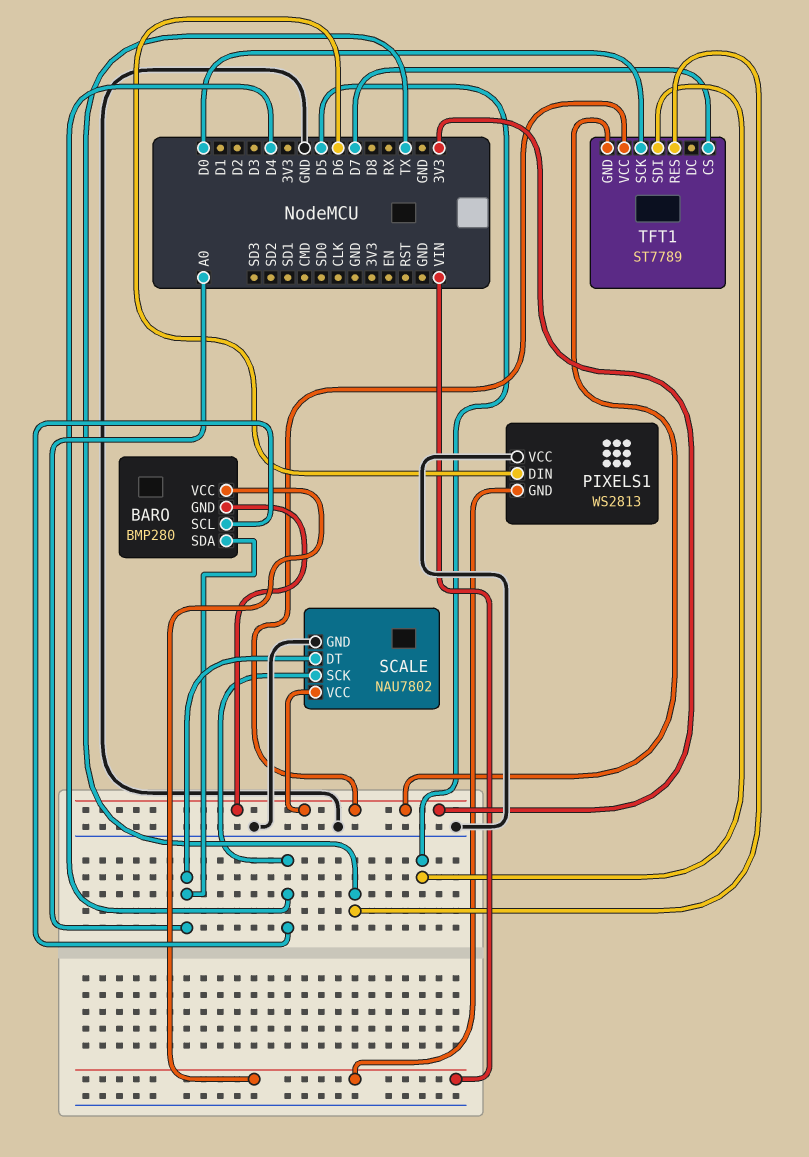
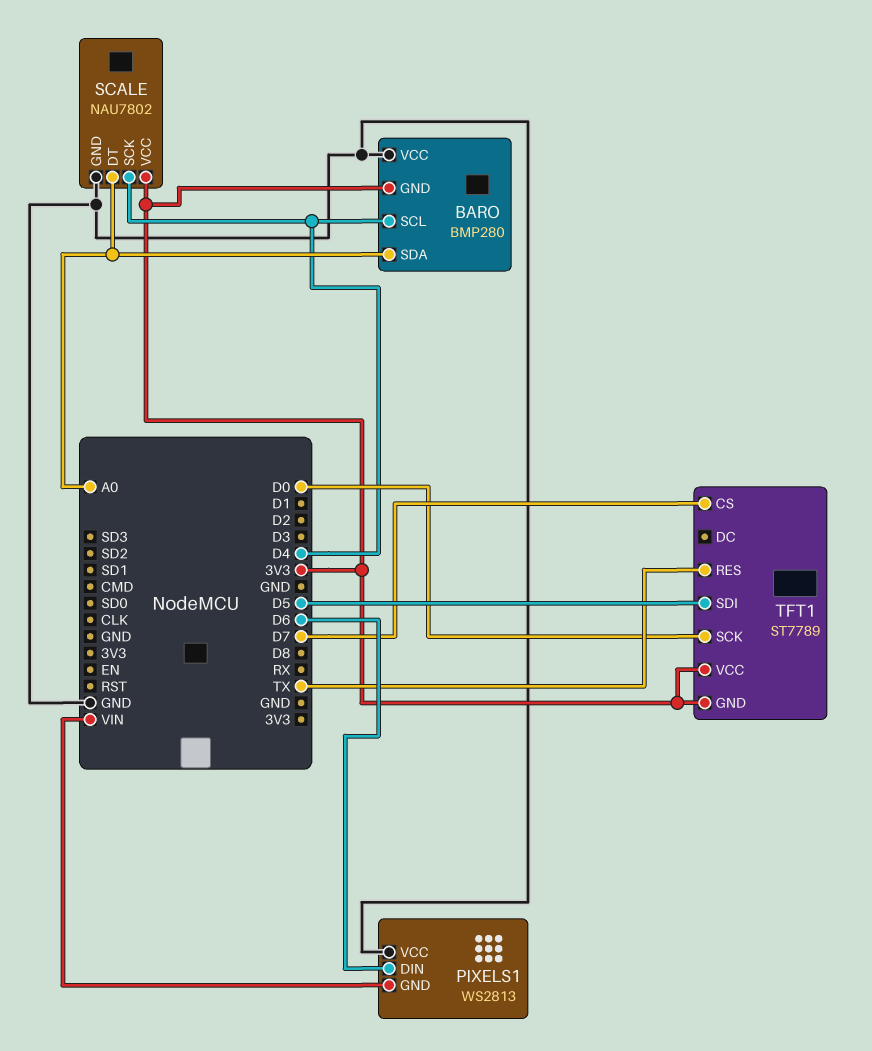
BARO pin VCC: VIN -> GND

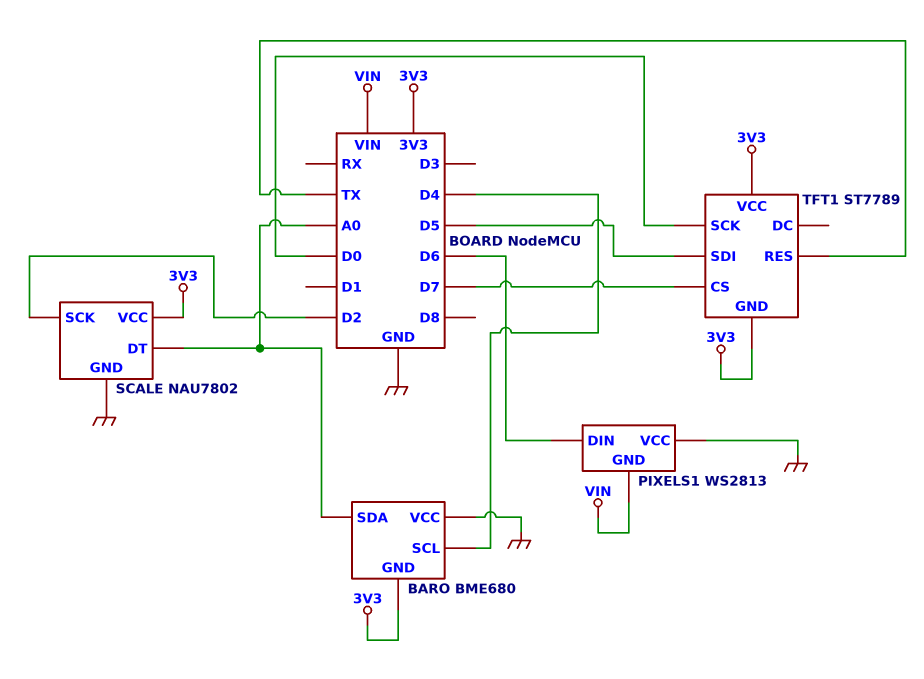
BARO: BMP280 -> BME680
SCALE pin SCK: D4 -> D2

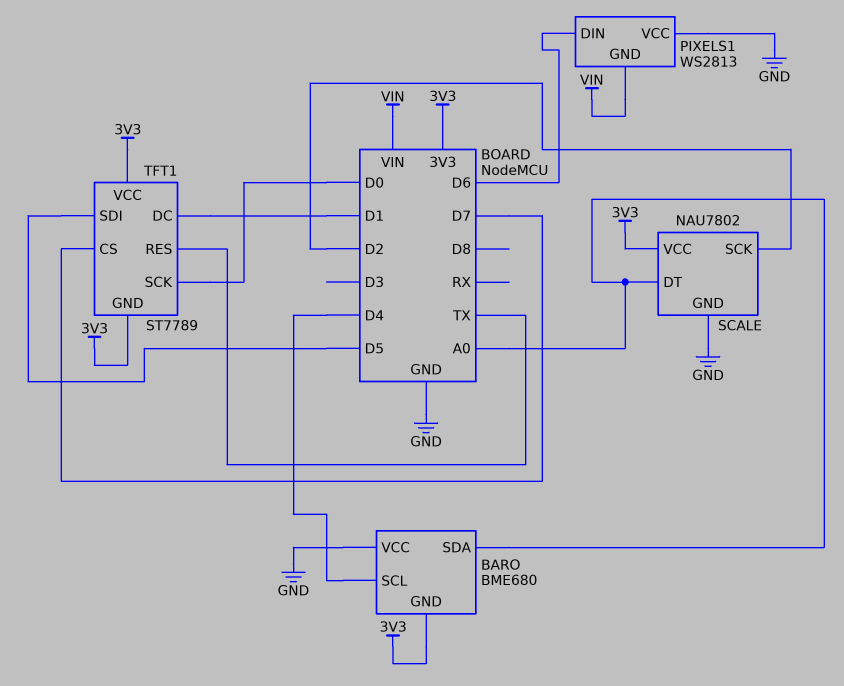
TFT1 pin DC: none -> D1

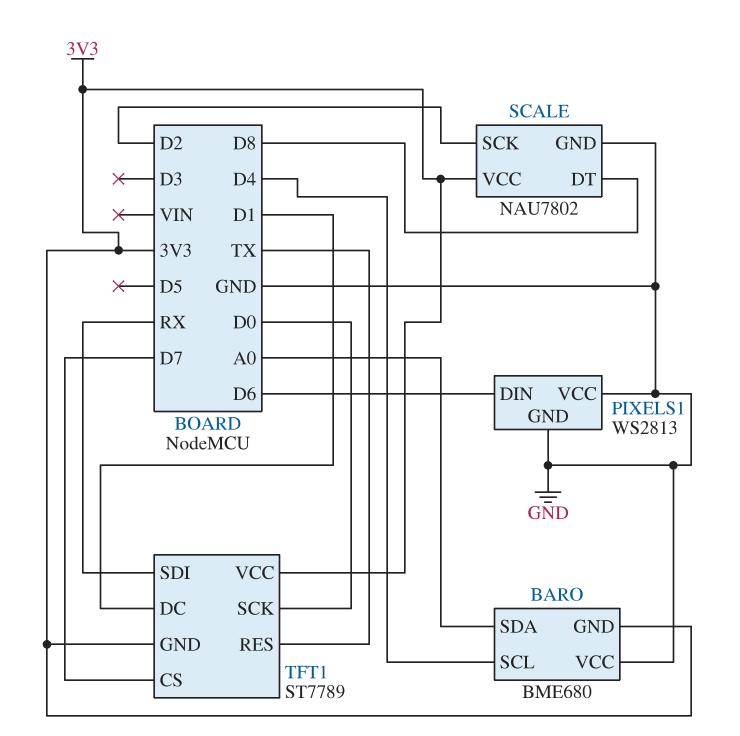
PIXELS1 pin GND: VIN -> GND
SCALE pin DT: A0 -> D8
TFT1 pin SDI: D5 -> RX

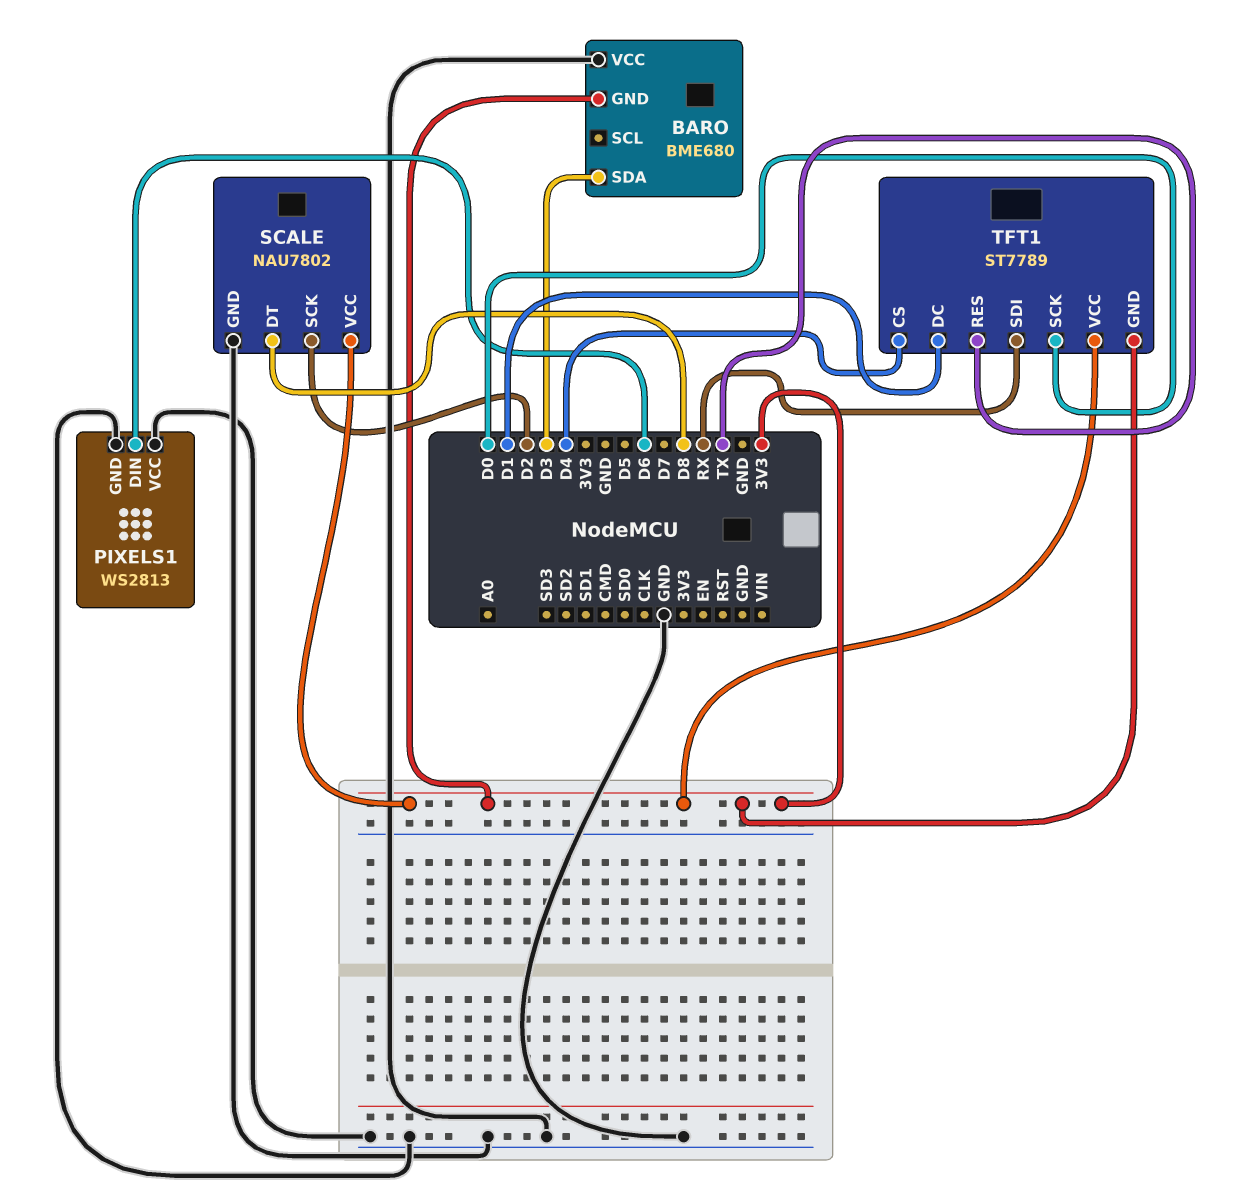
BARO pin SCL: D4 -> none
BARO pin SDA: A0 -> D3
TFT1 pin CS: D7 -> D4

